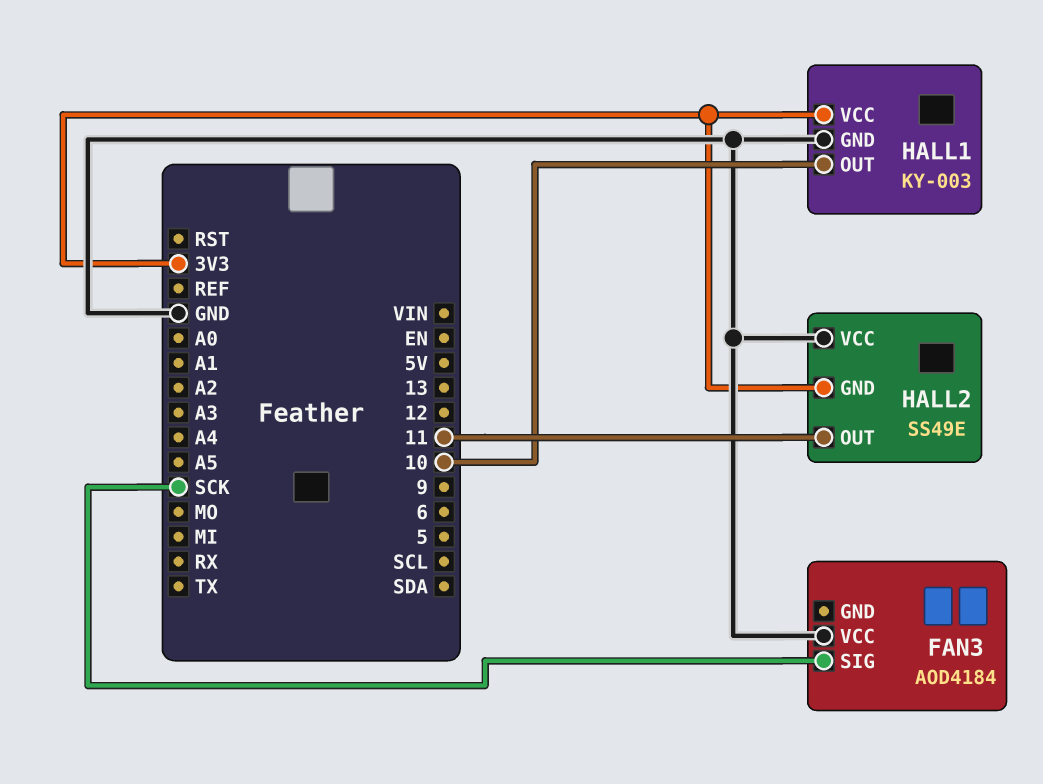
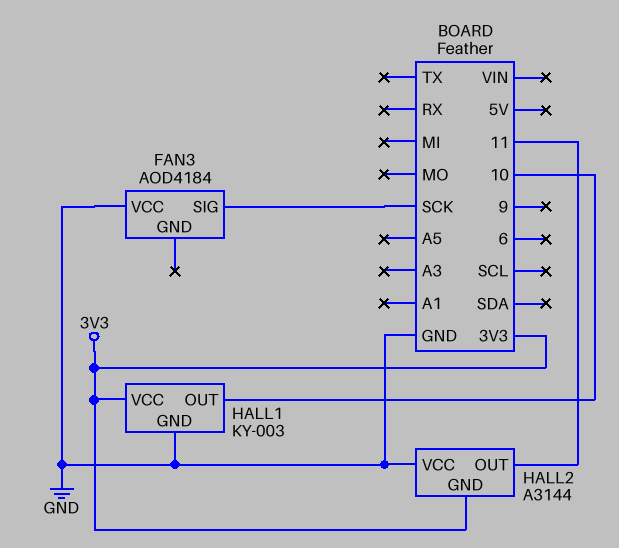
HALL2: SS49E -> A3144

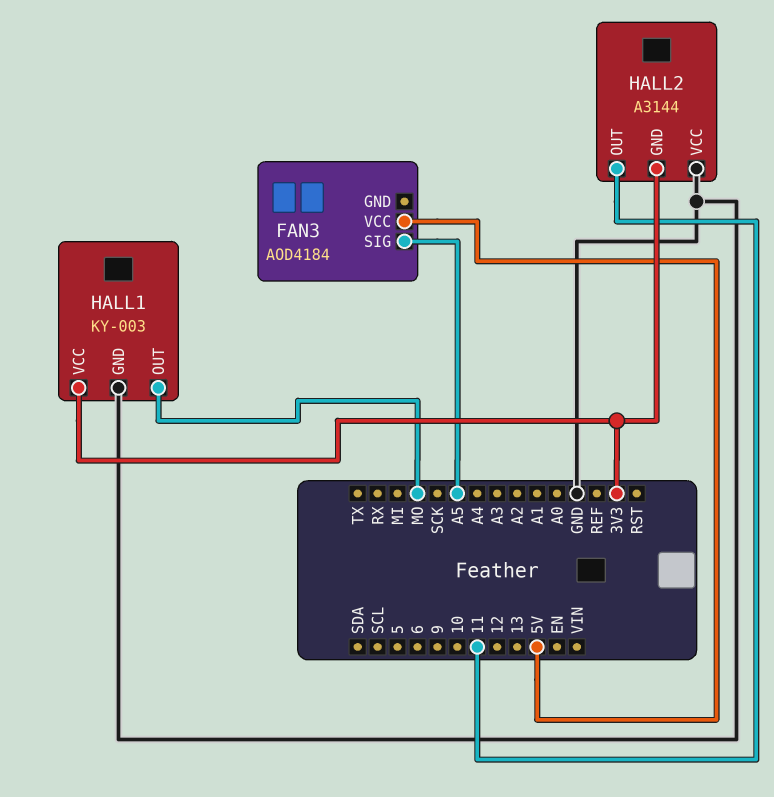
FAN3 pin SIG: SCK -> A5
FAN3 pin VCC: GND -> 5V
HALL1 pin OUT: 10 -> MO

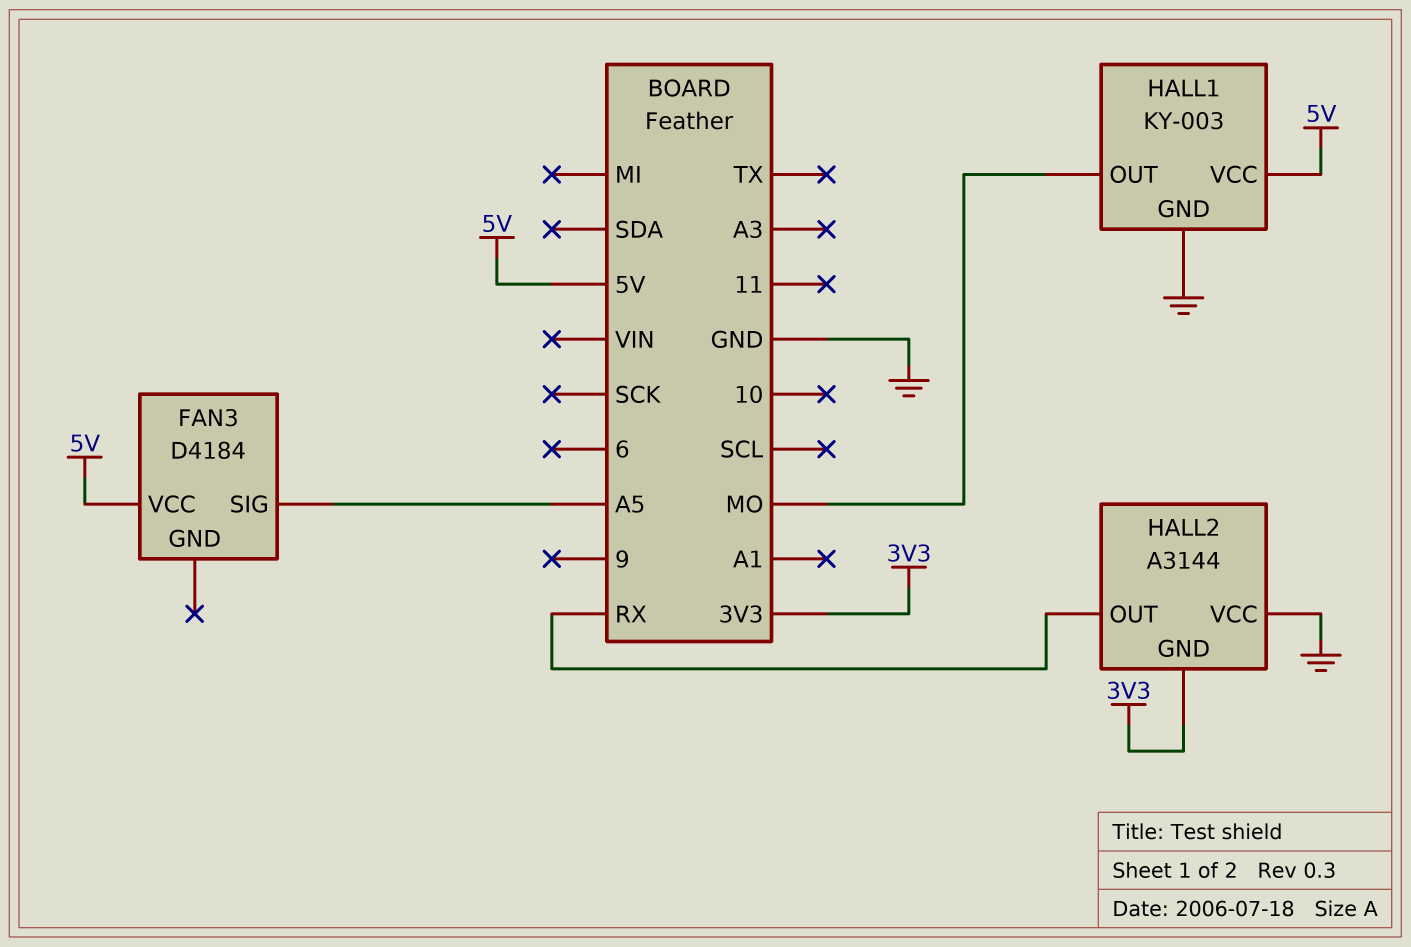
FAN3: AOD4184 -> D4184
HALL1 pin VCC: 3V3 -> 5V
HALL2 pin OUT: 11 -> RX

